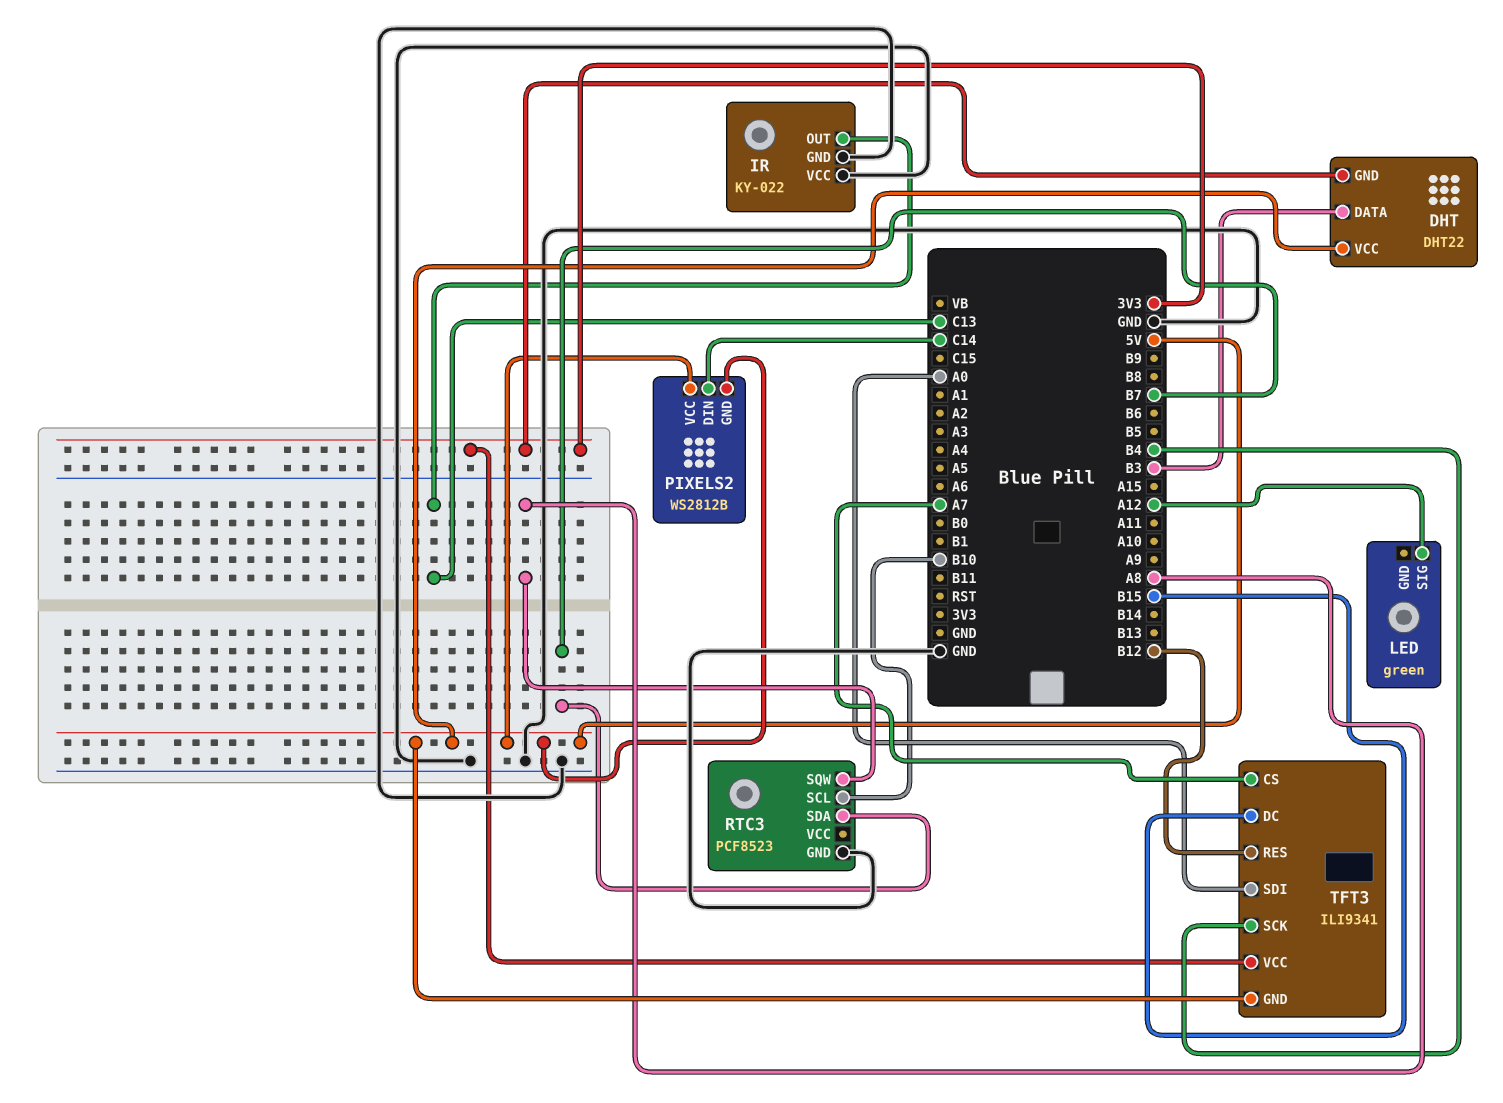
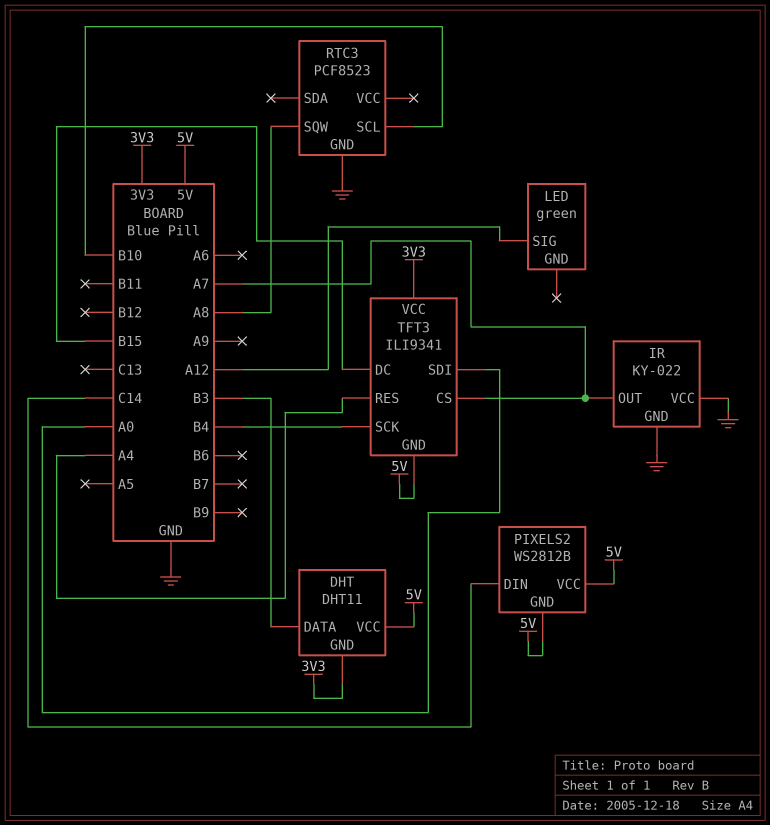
DHT: DHT22 -> DHT11
IR pin OUT: C13 -> A7
RTC3 pin SDA: B7 -> none
TFT3 pin RES: B12 -> A4

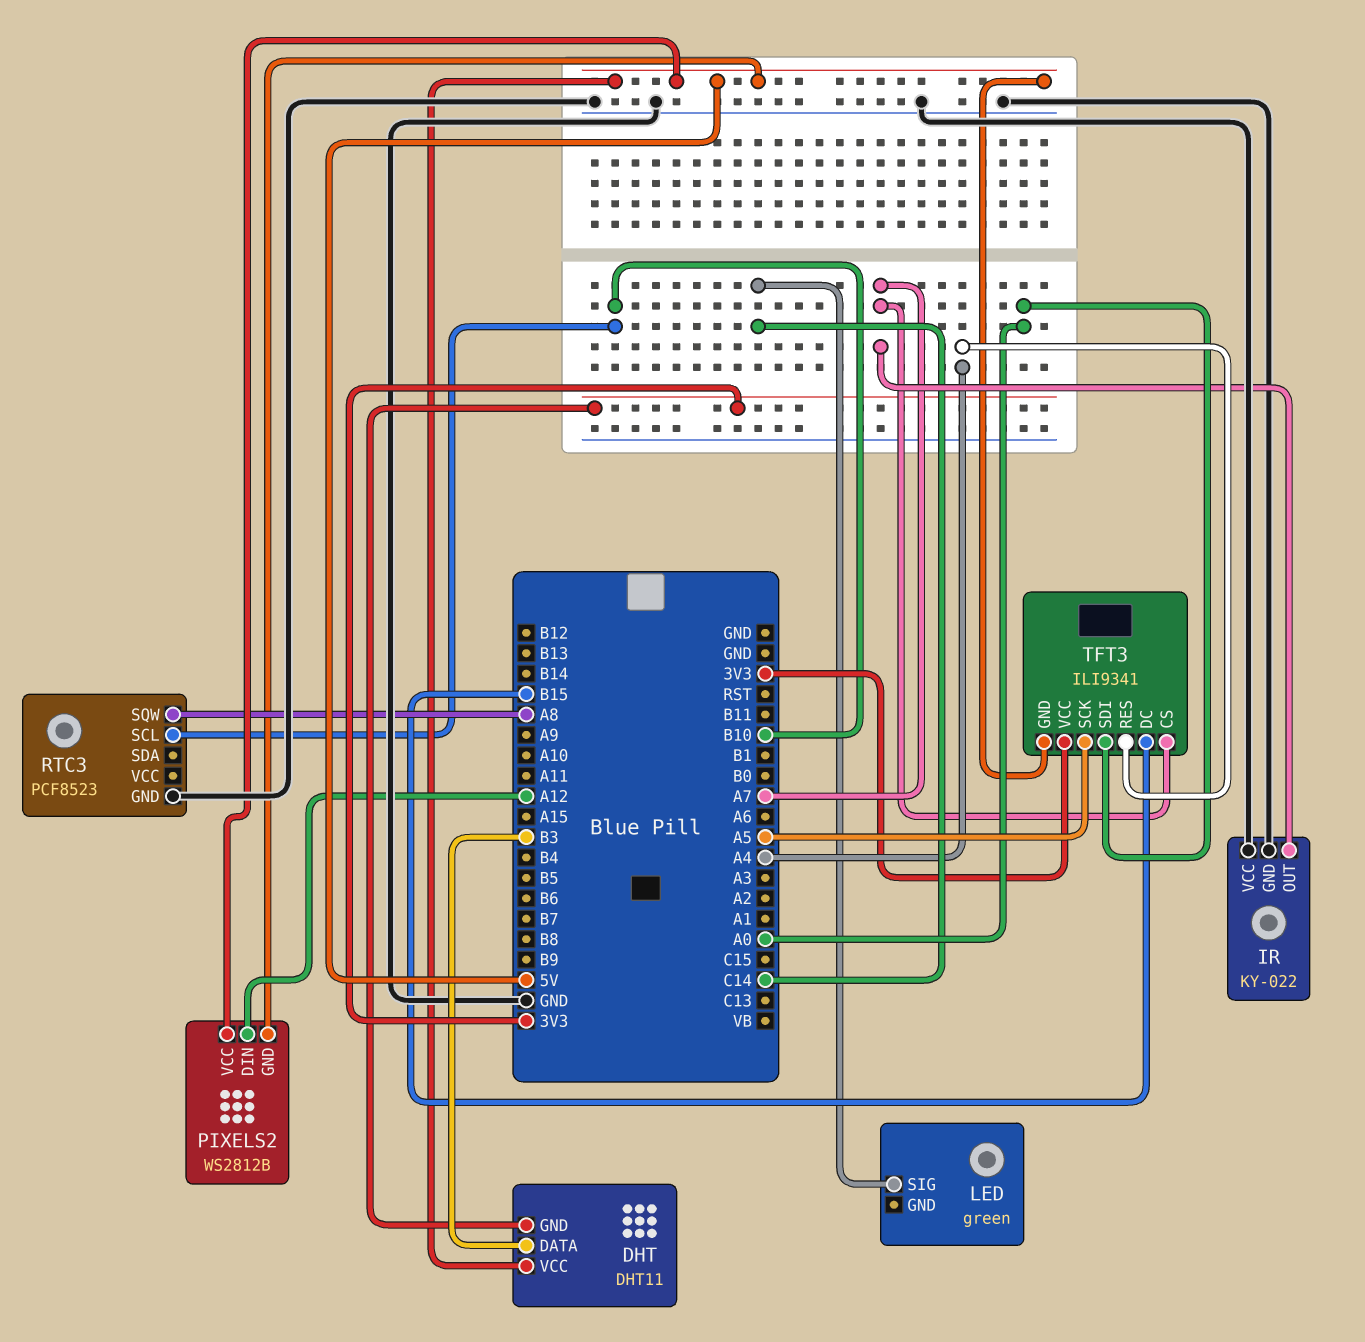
LED pin SIG: A12 -> C14
PIXELS2 pin DIN: C14 -> A12
TFT3 pin SCK: B4 -> A5

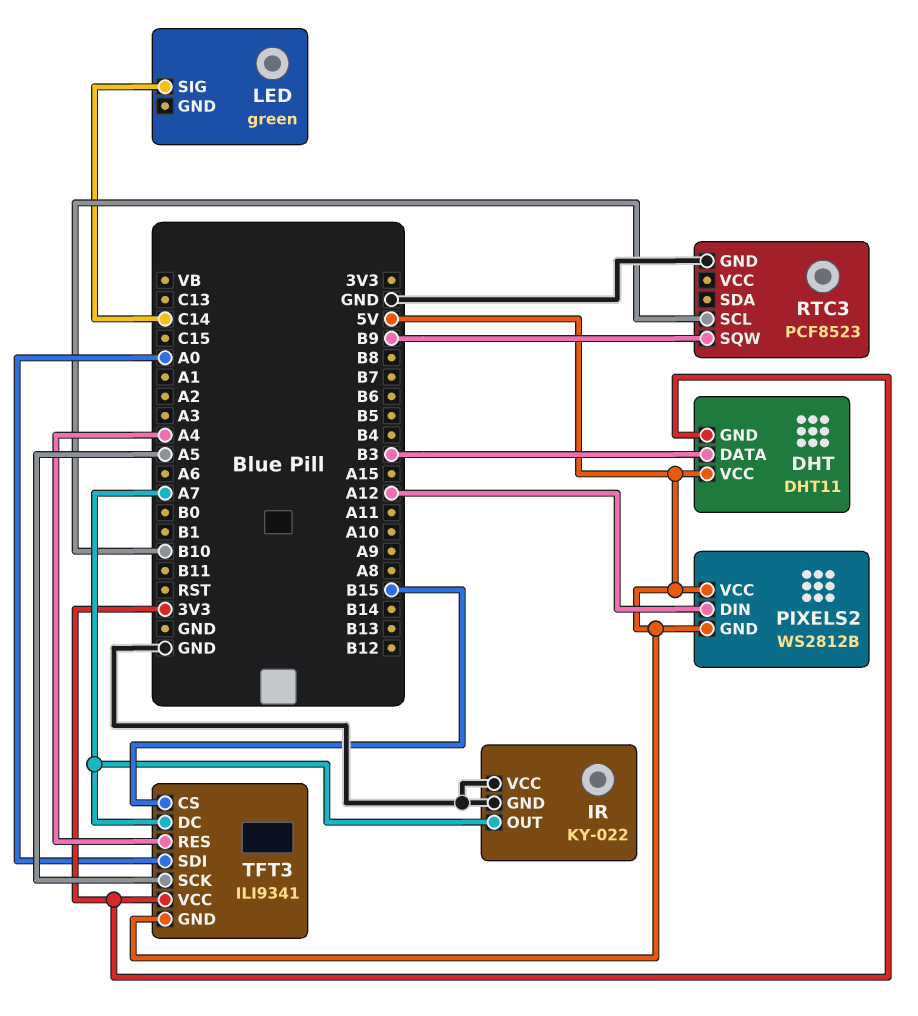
RTC3 pin SQW: A8 -> B9
TFT3 pin CS: A7 -> B15
TFT3 pin DC: B15 -> A7

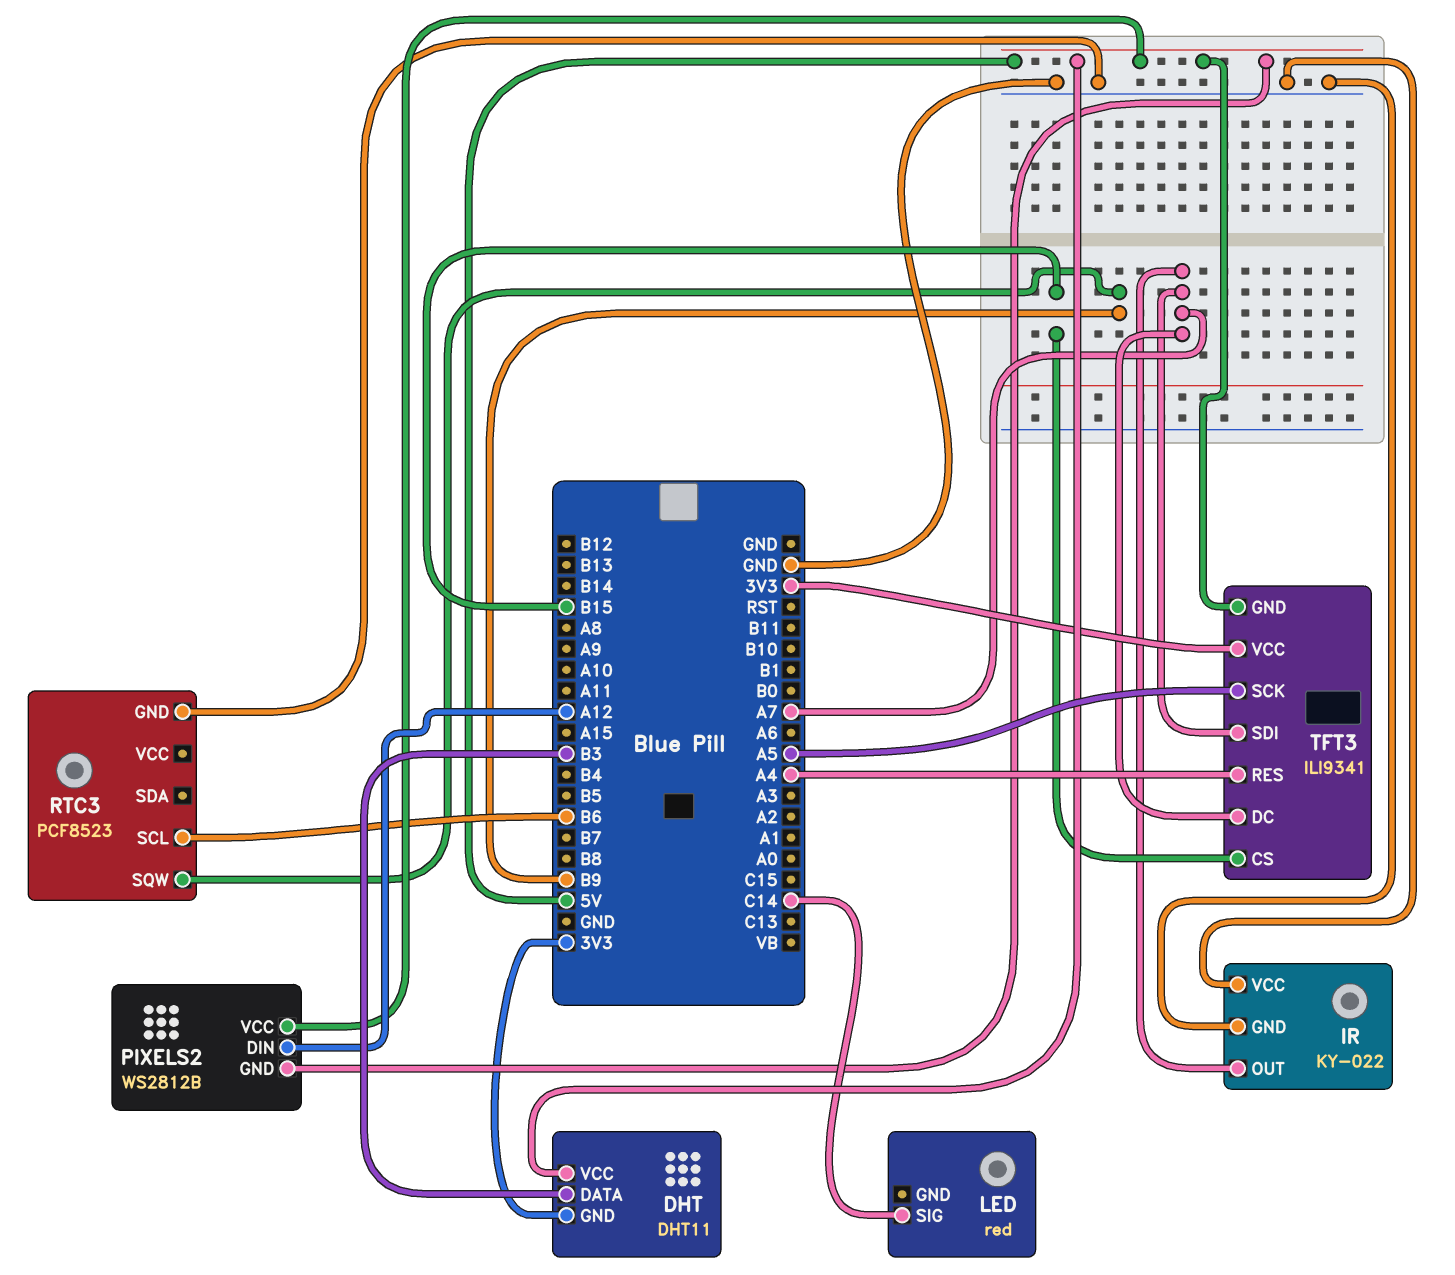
LED: green -> red
RTC3 pin SCL: B10 -> B6
TFT3 pin SDI: A0 -> A7

